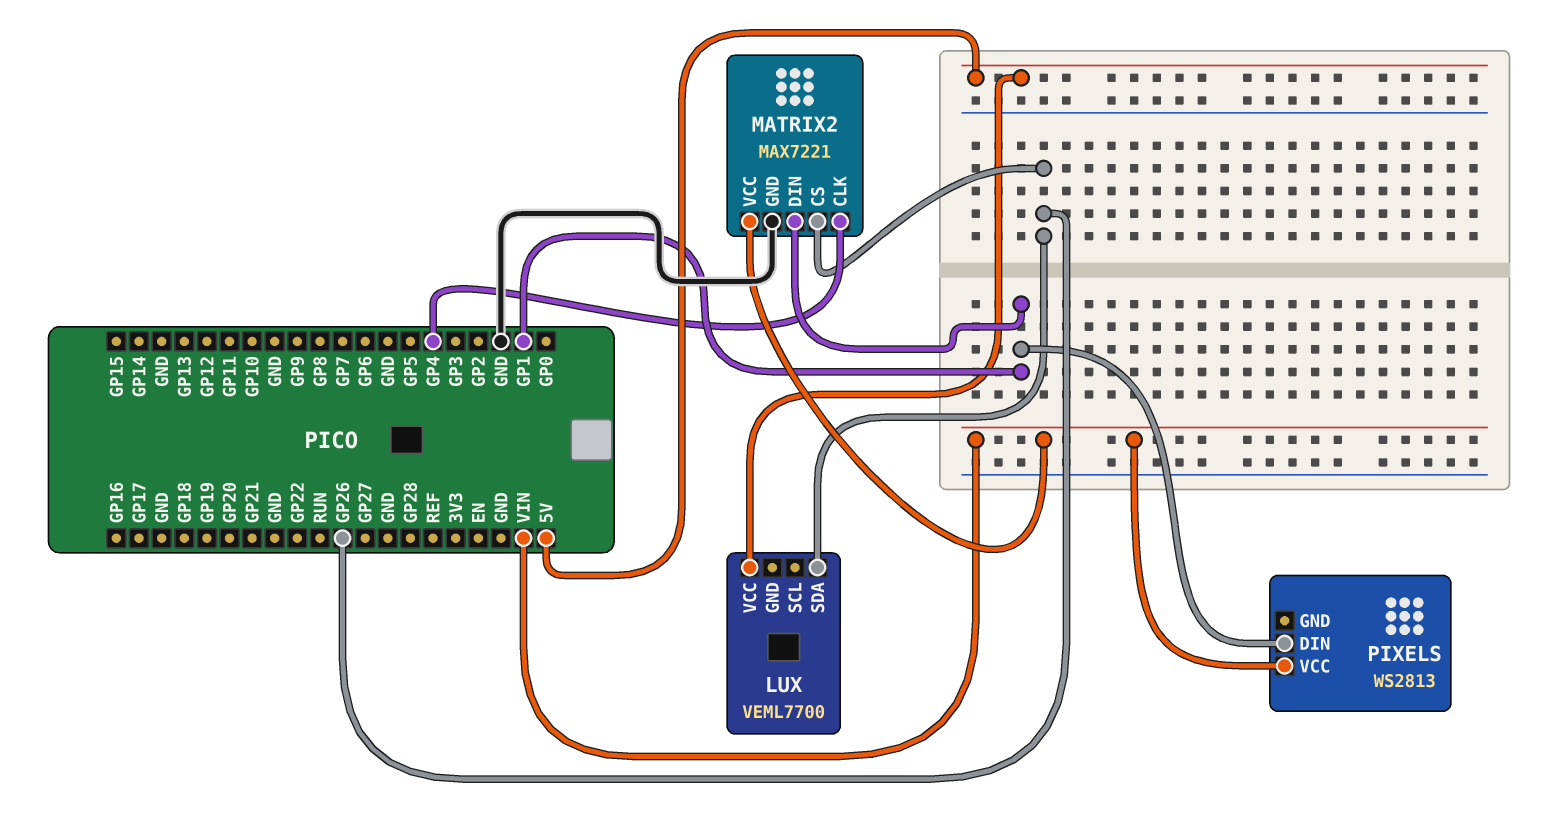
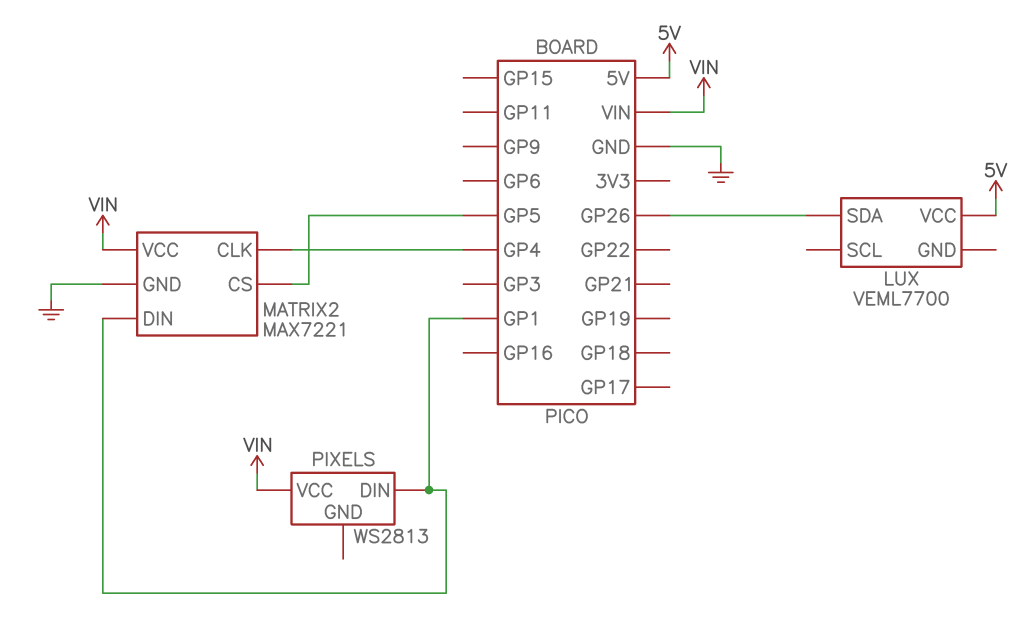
MATRIX2 pin CS: GP26 -> GP5

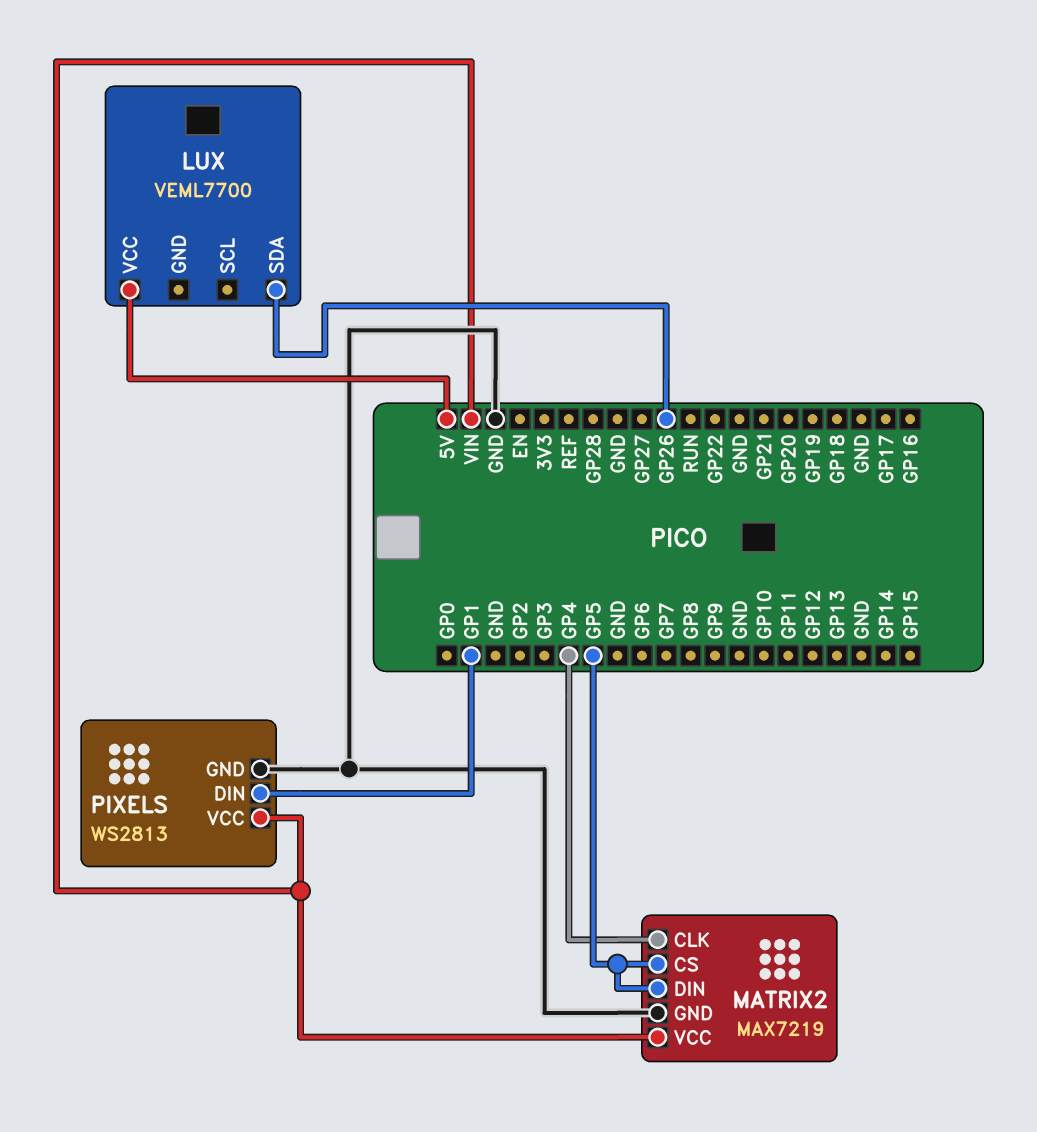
MATRIX2: MAX7221 -> MAX7219
MATRIX2 pin DIN: GP1 -> GP5
PIXELS pin GND: none -> GND

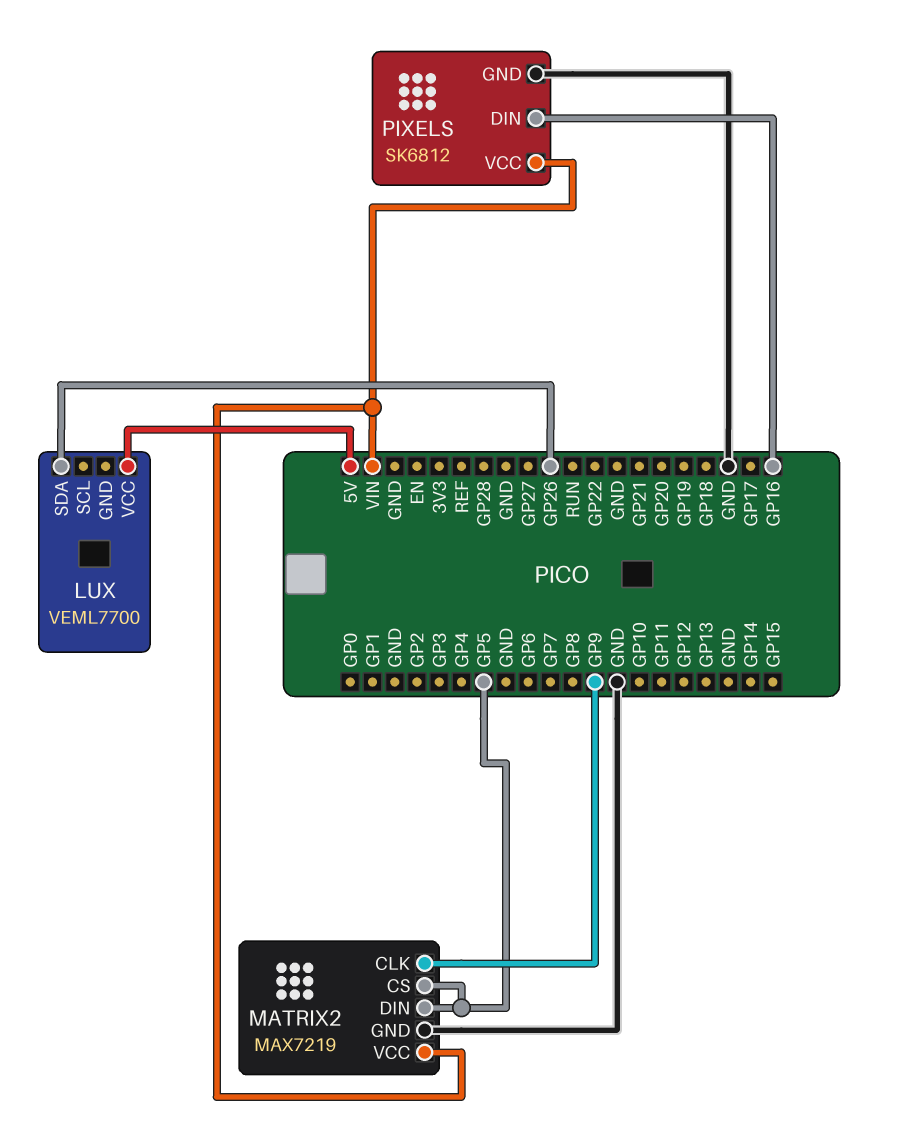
MATRIX2 pin CLK: GP4 -> GP9
PIXELS: WS2813 -> SK6812
PIXELS pin DIN: GP1 -> GP16

